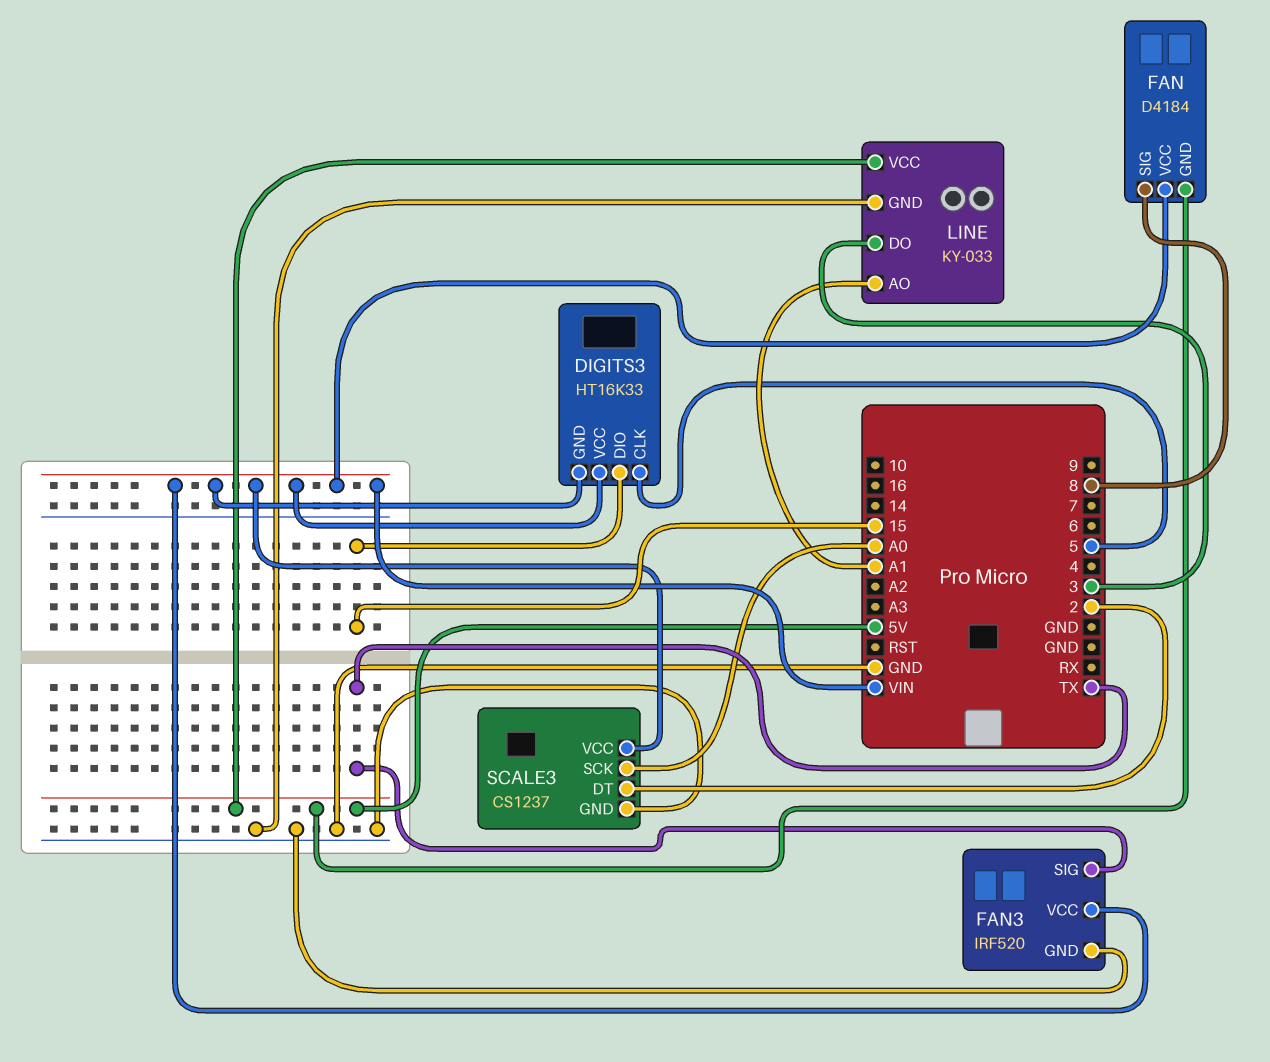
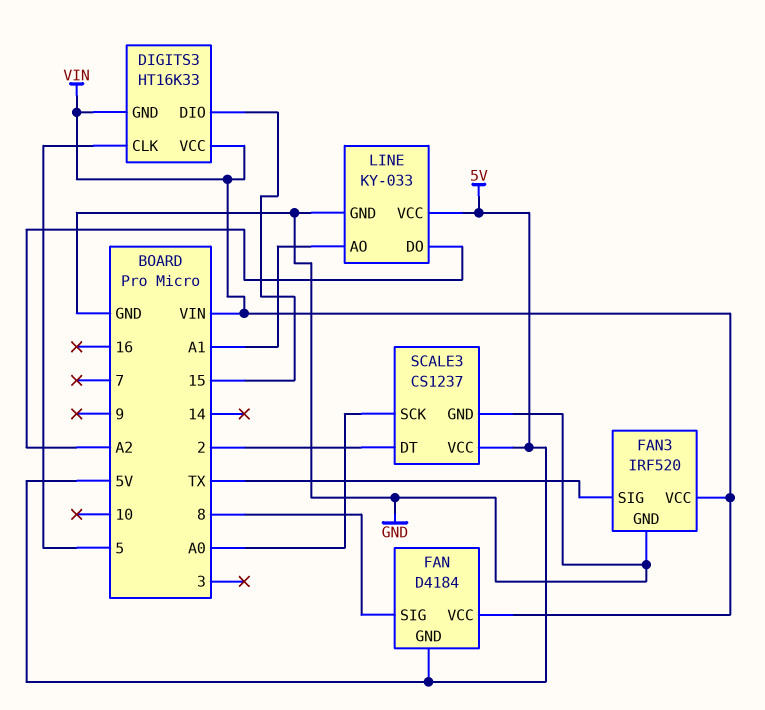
LINE pin DO: 3 -> A2
SCALE3 pin VCC: VIN -> 5V

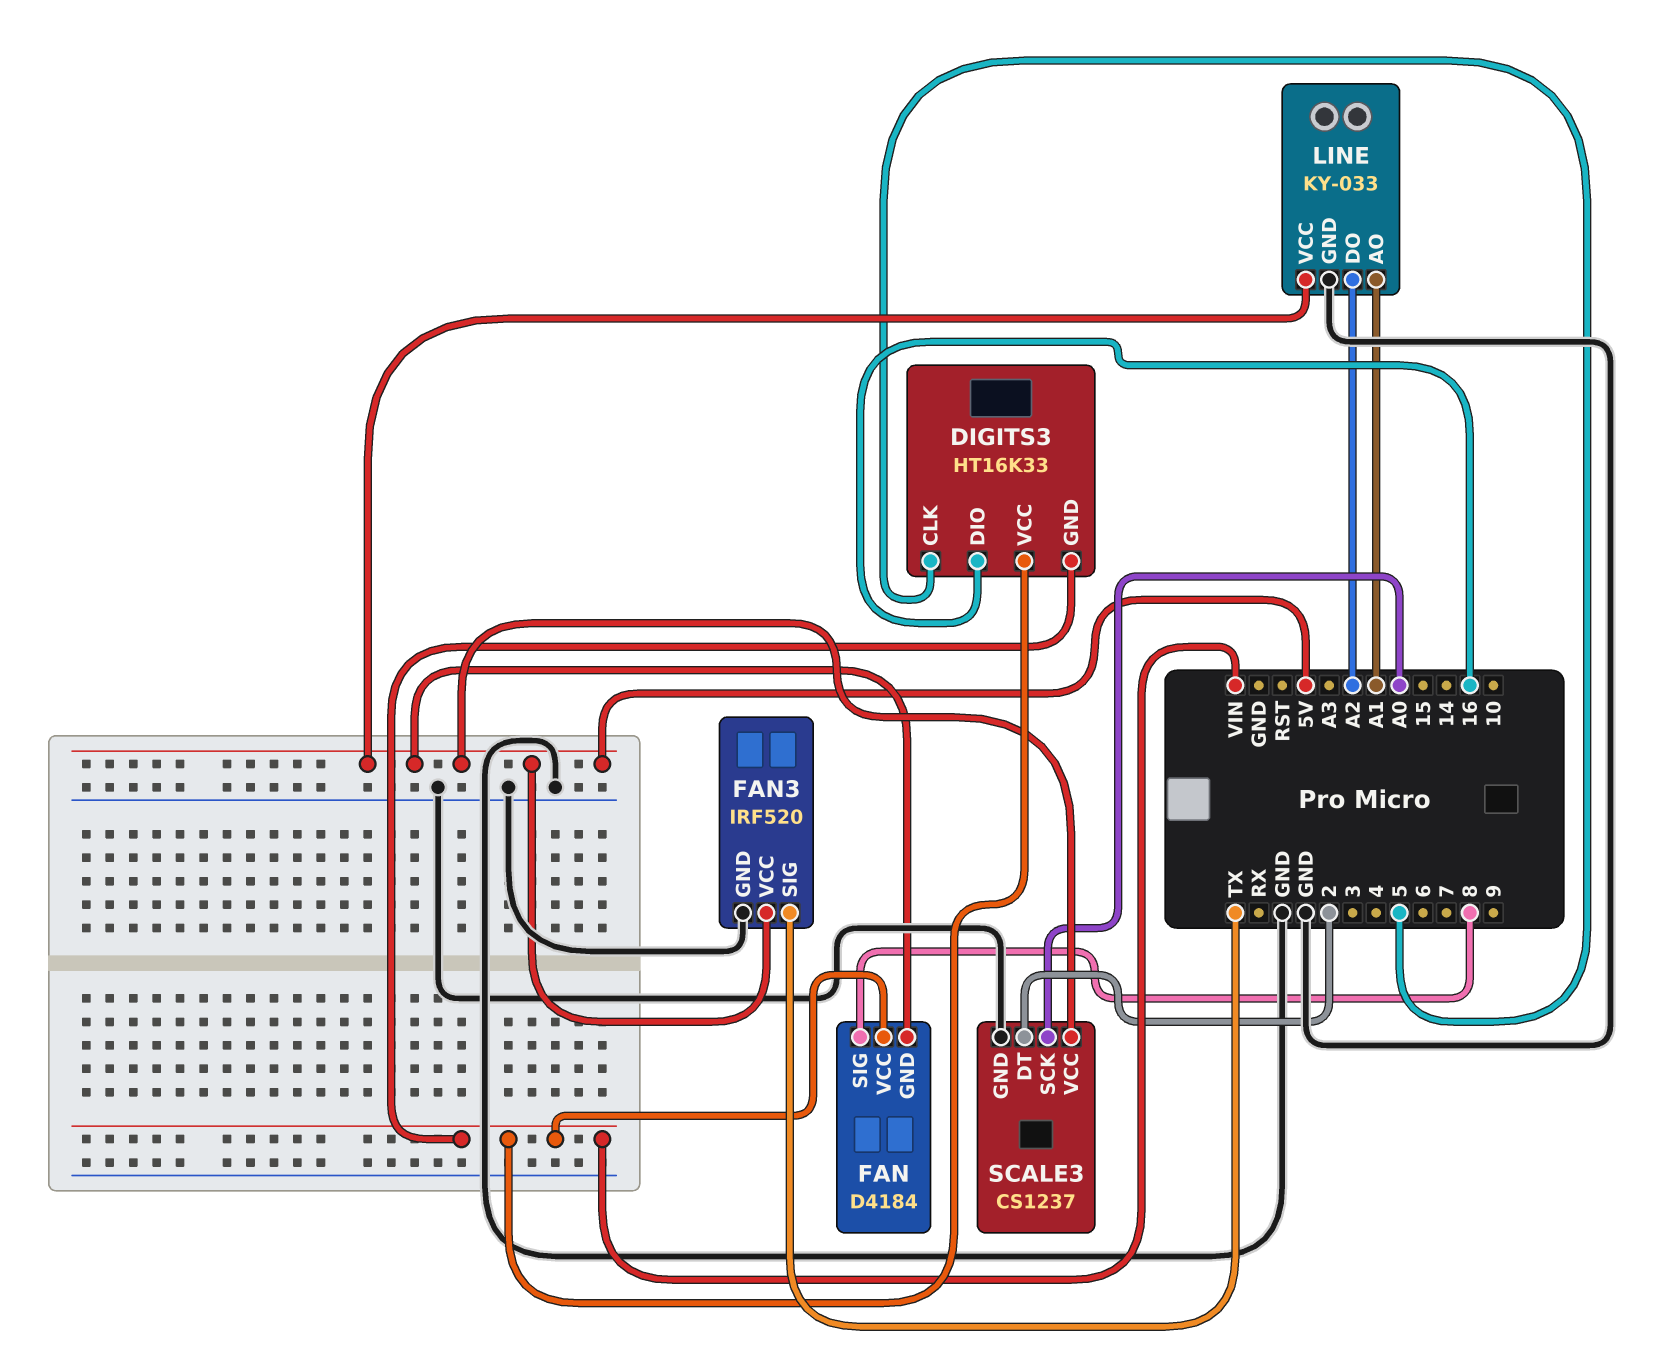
DIGITS3 pin DIO: 15 -> 16
FAN3 pin VCC: VIN -> 5V

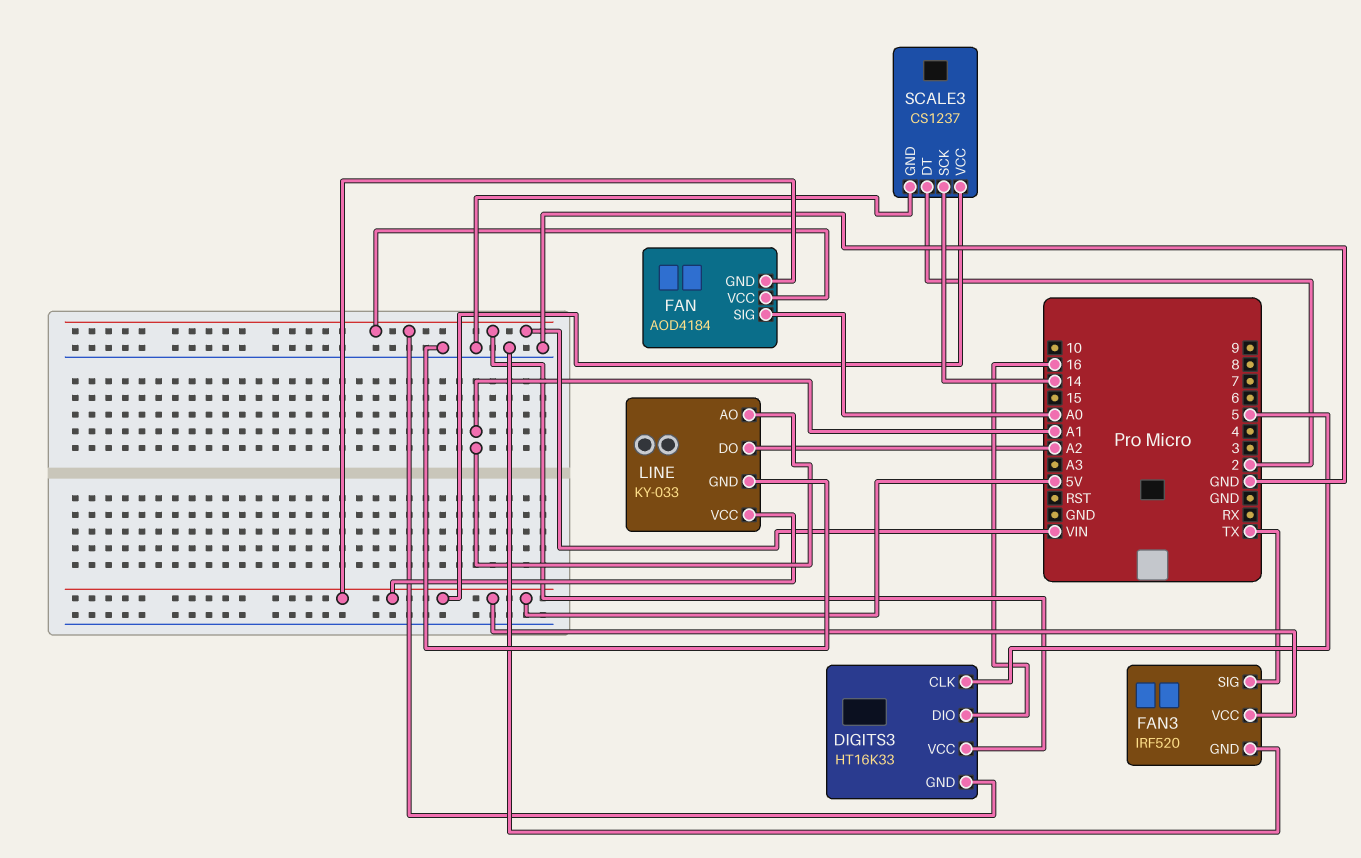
FAN: D4184 -> AOD4184
FAN pin SIG: 8 -> A0
SCALE3 pin SCK: A0 -> 14

